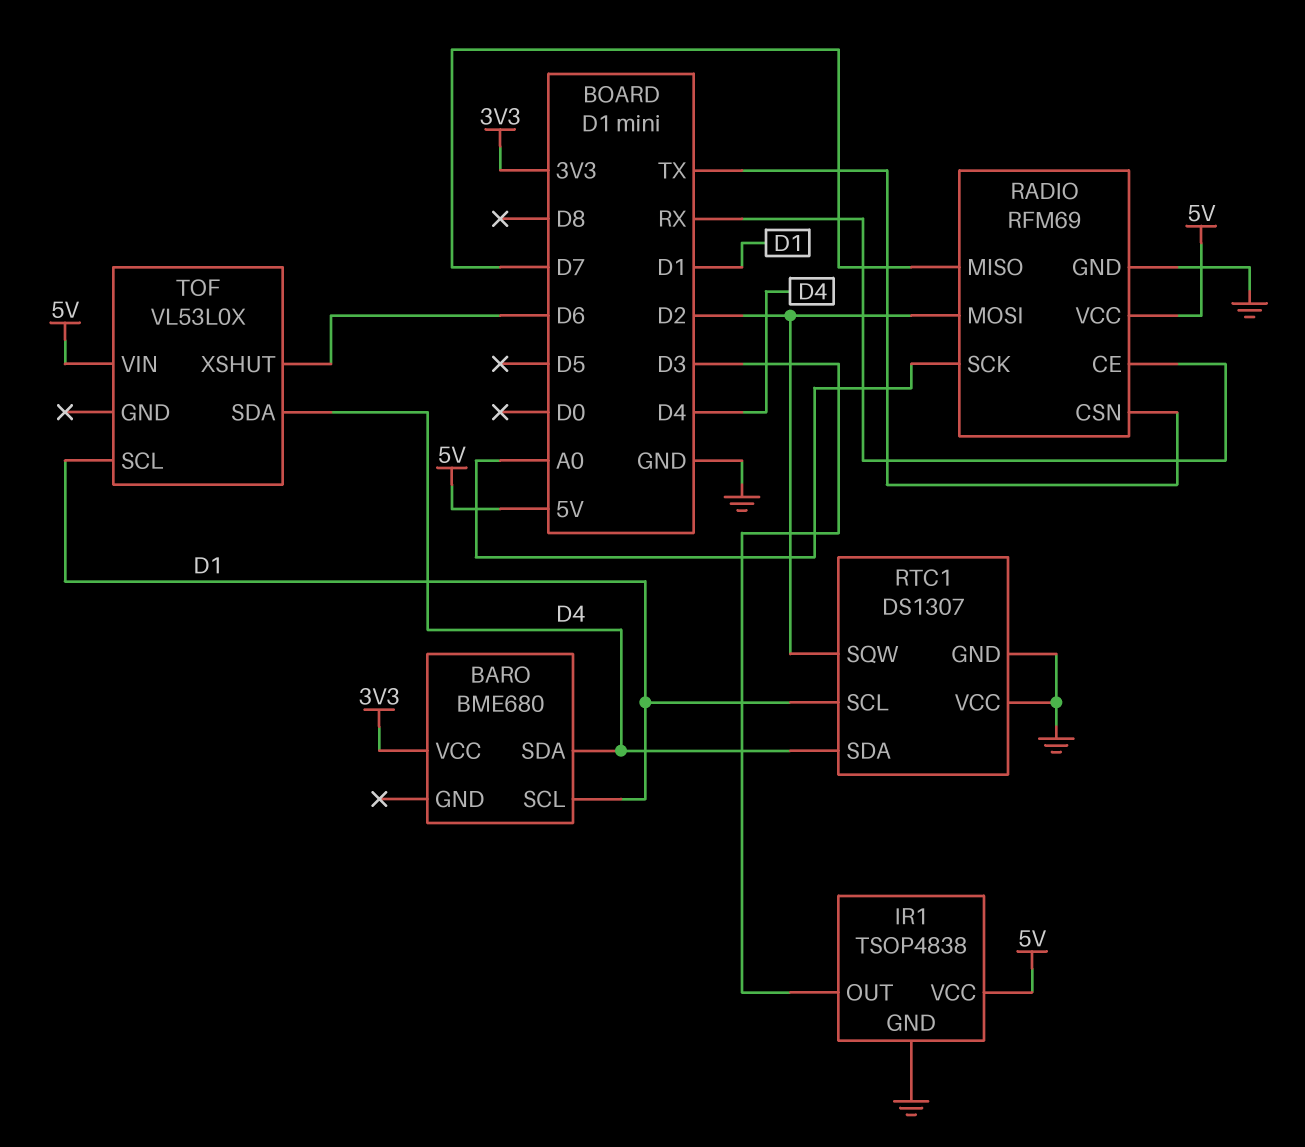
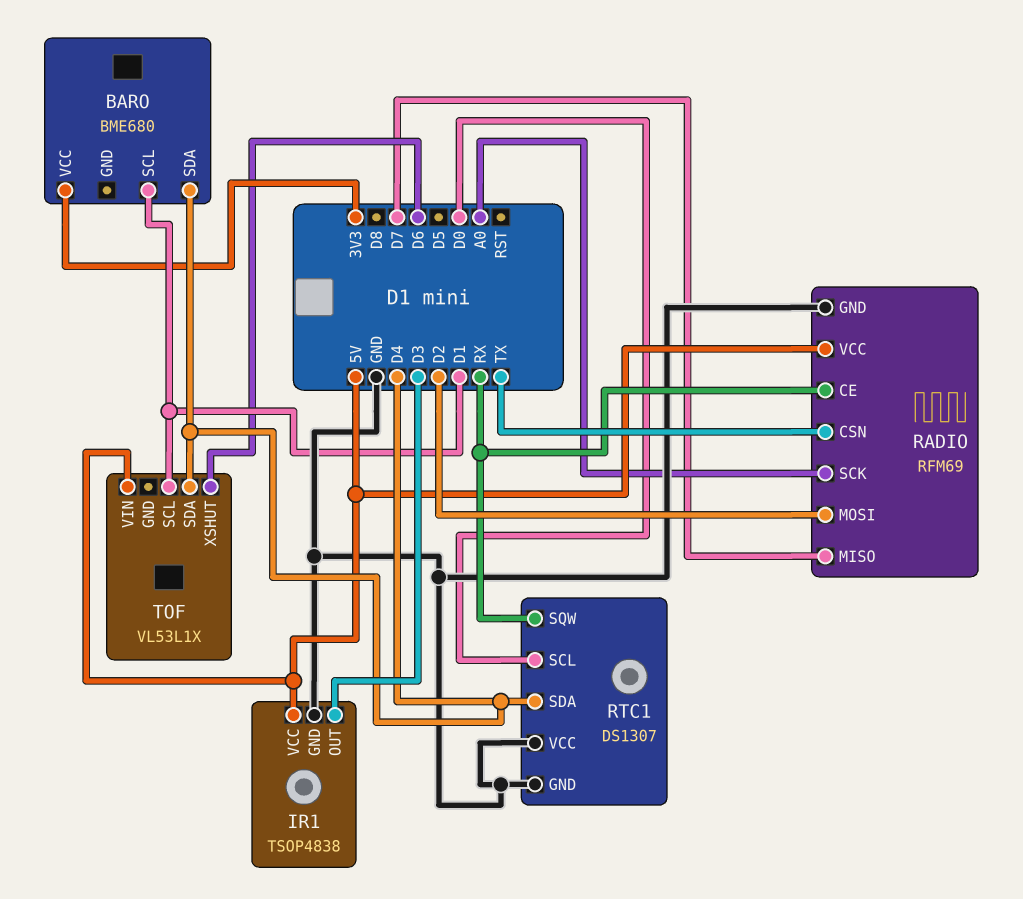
RTC1 pin SCL: D1 -> D0
RTC1 pin SQW: D2 -> RX
TOF: VL53L0X -> VL53L1X

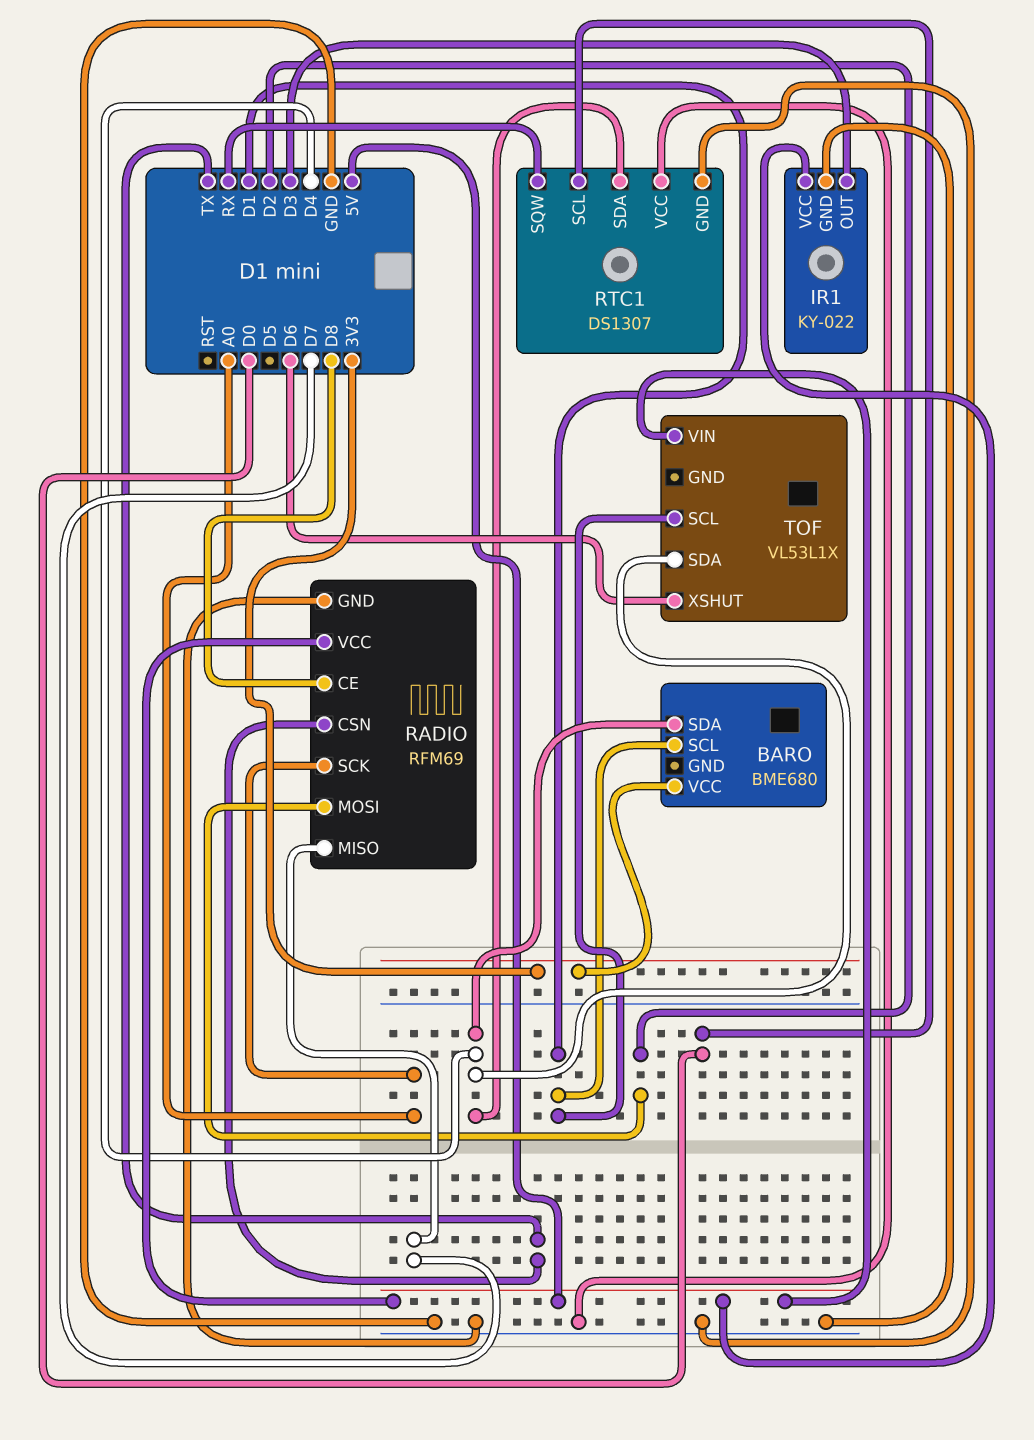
IR1: TSOP4838 -> KY-022
RADIO pin CE: RX -> D8

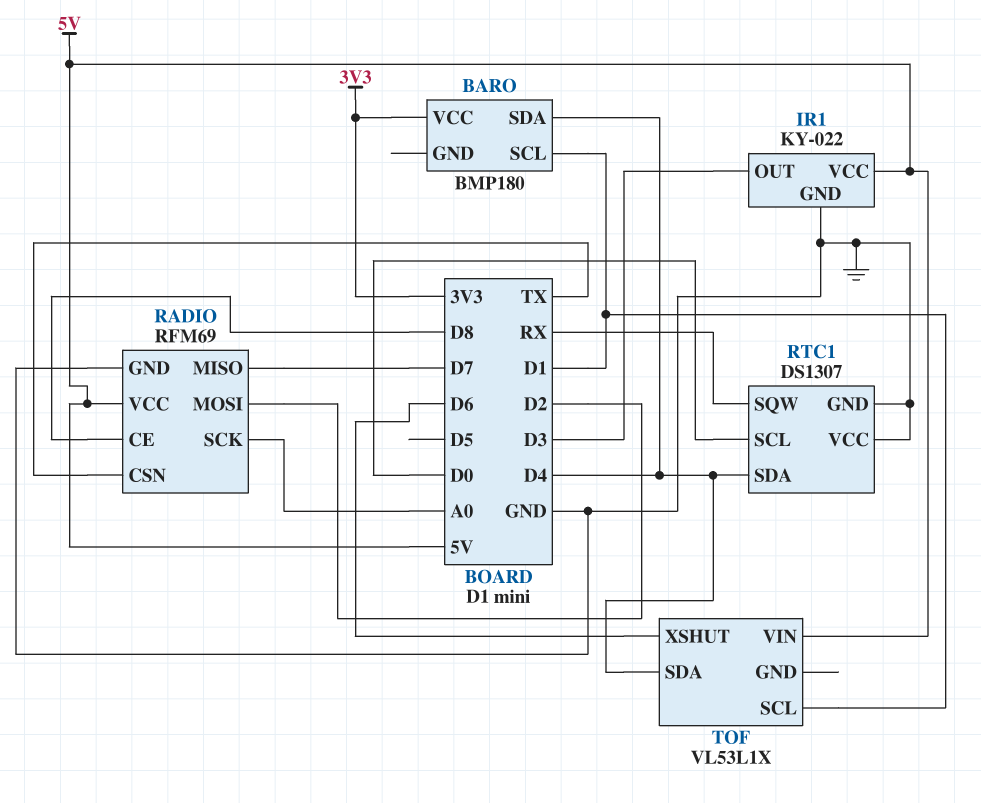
BARO: BME680 -> BMP180

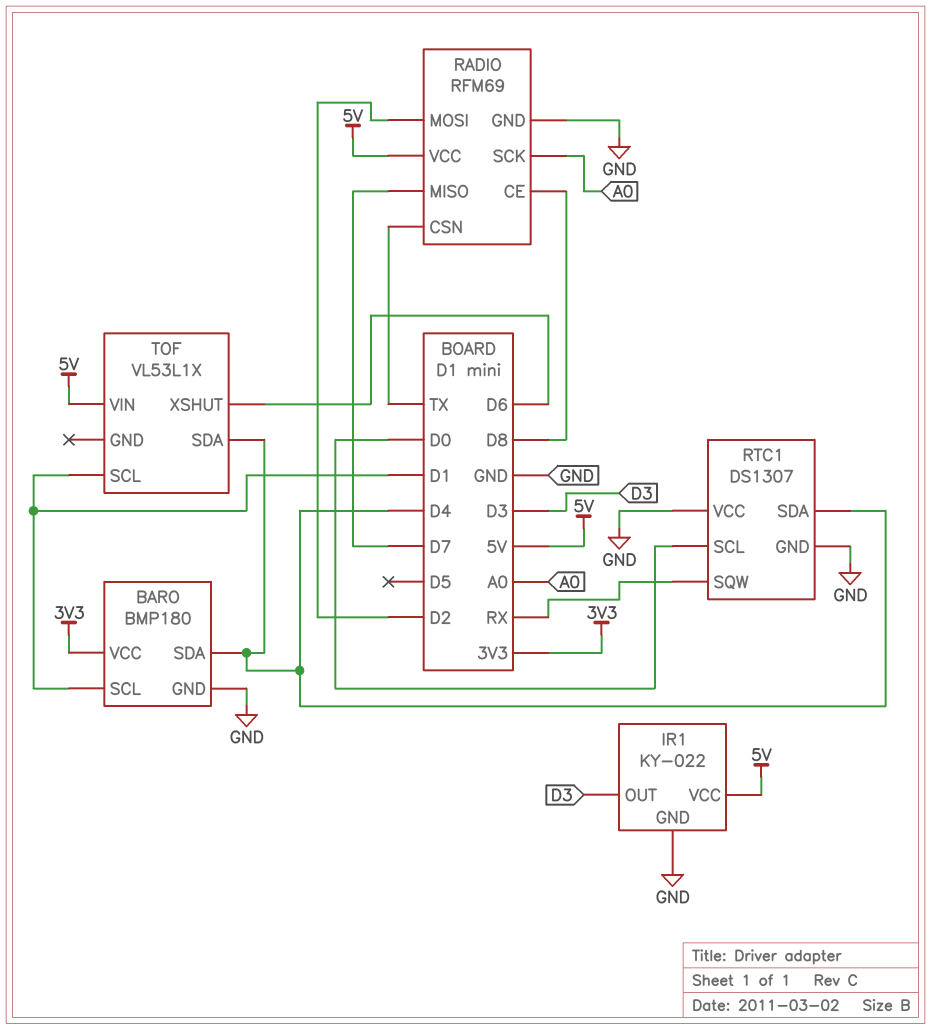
BARO pin GND: none -> GND

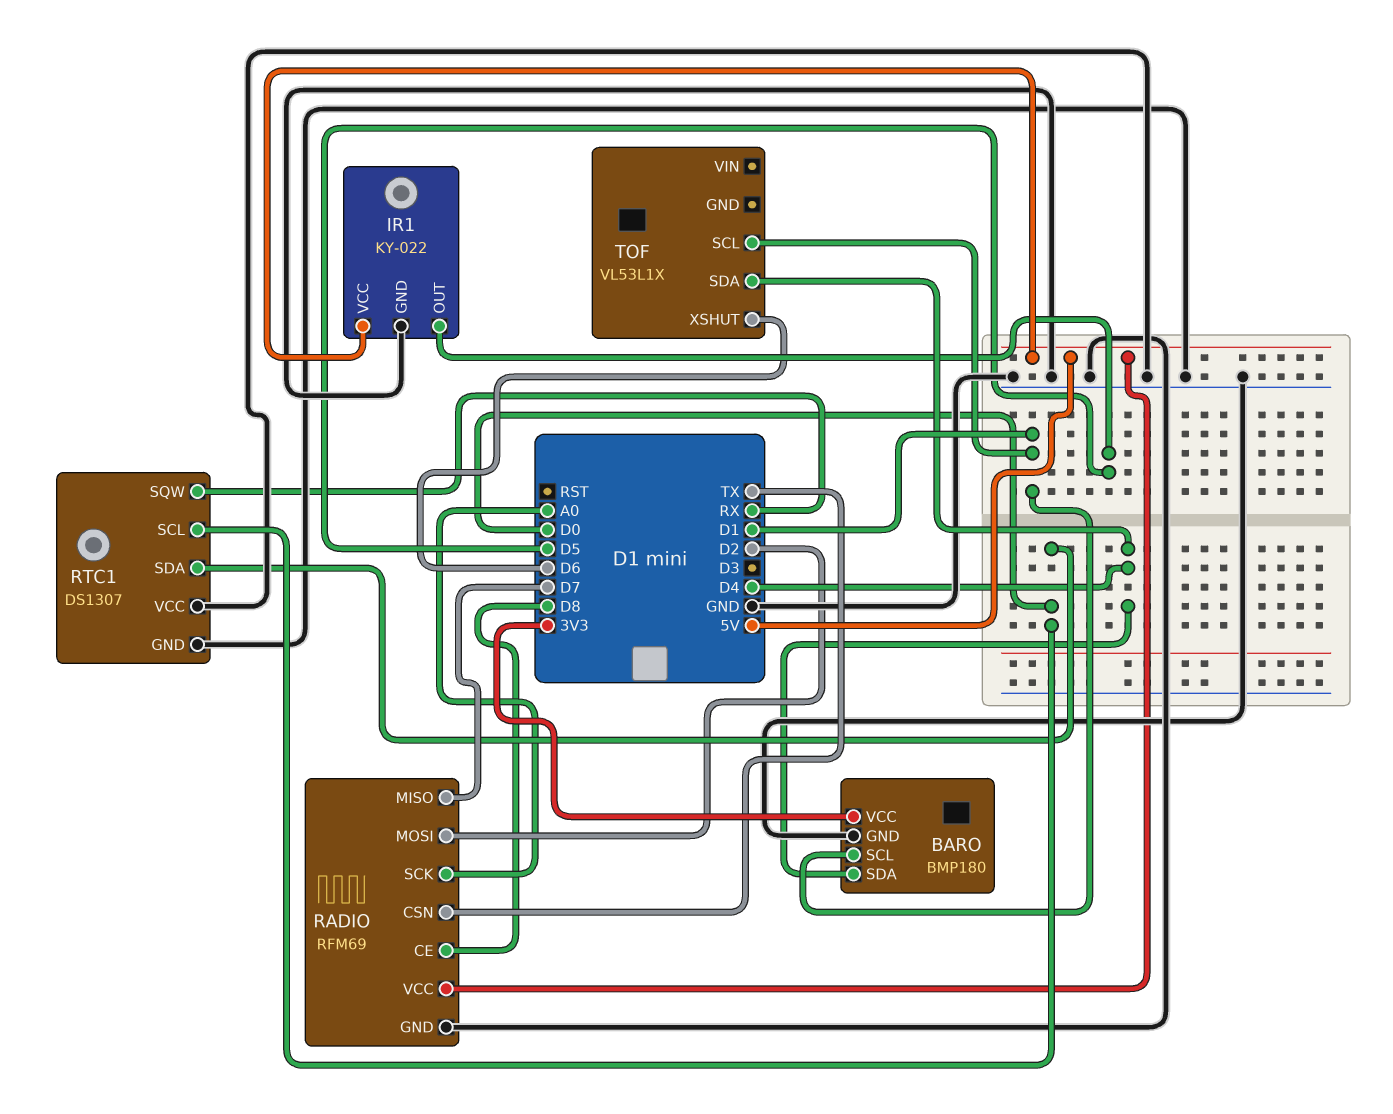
IR1 pin OUT: D3 -> D5
RTC1 pin SDA: D4 -> D0
TOF pin VIN: 5V -> none

